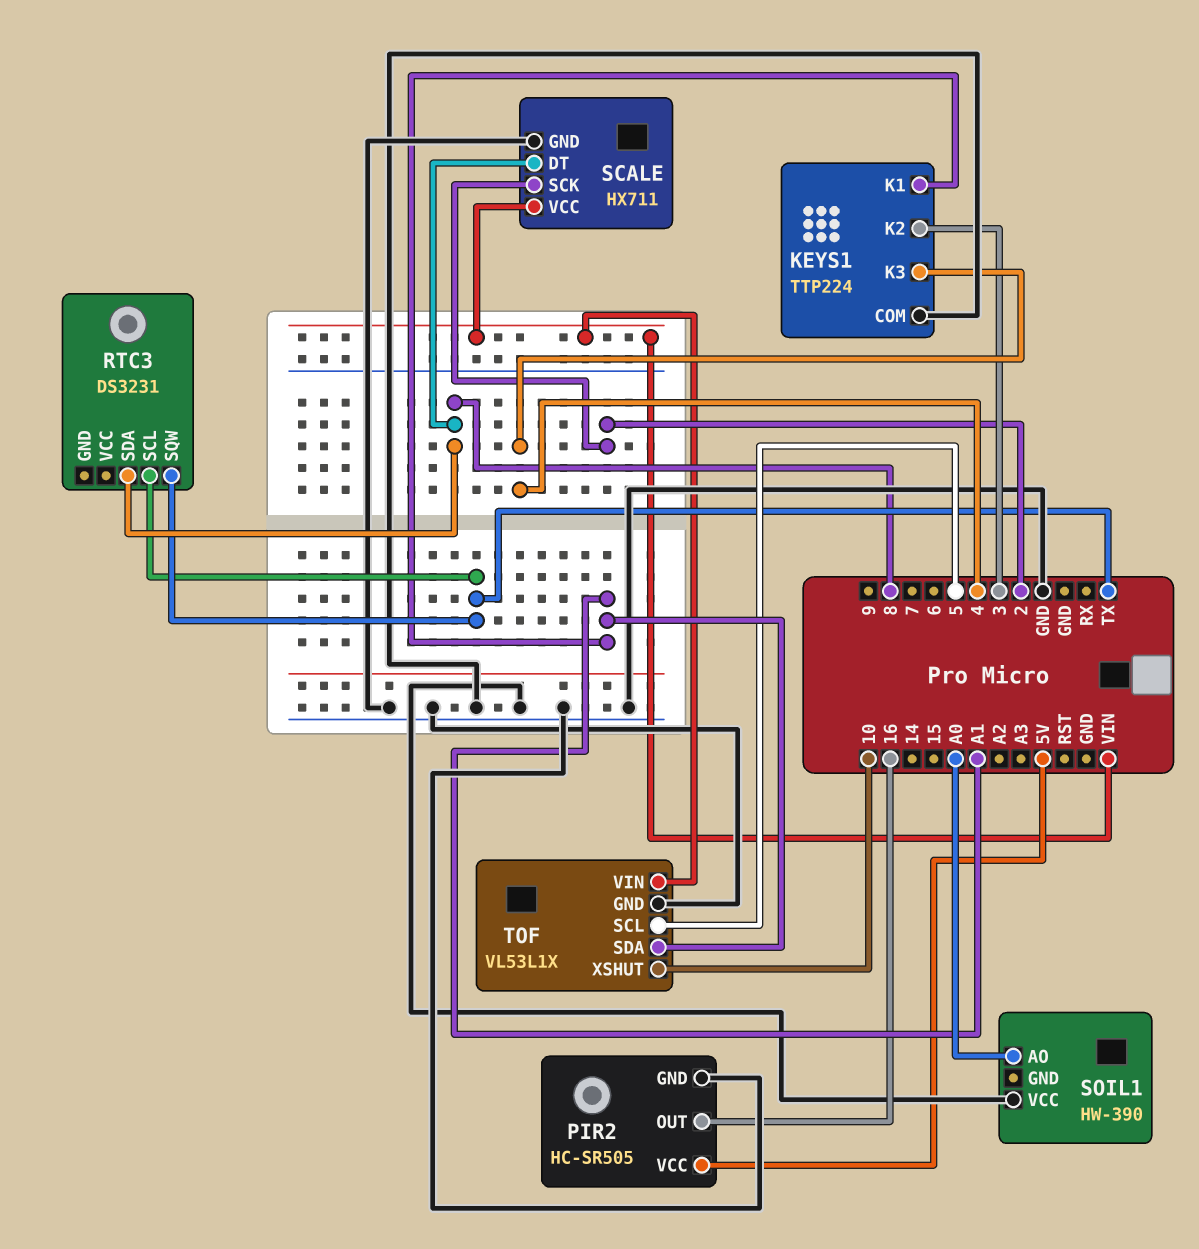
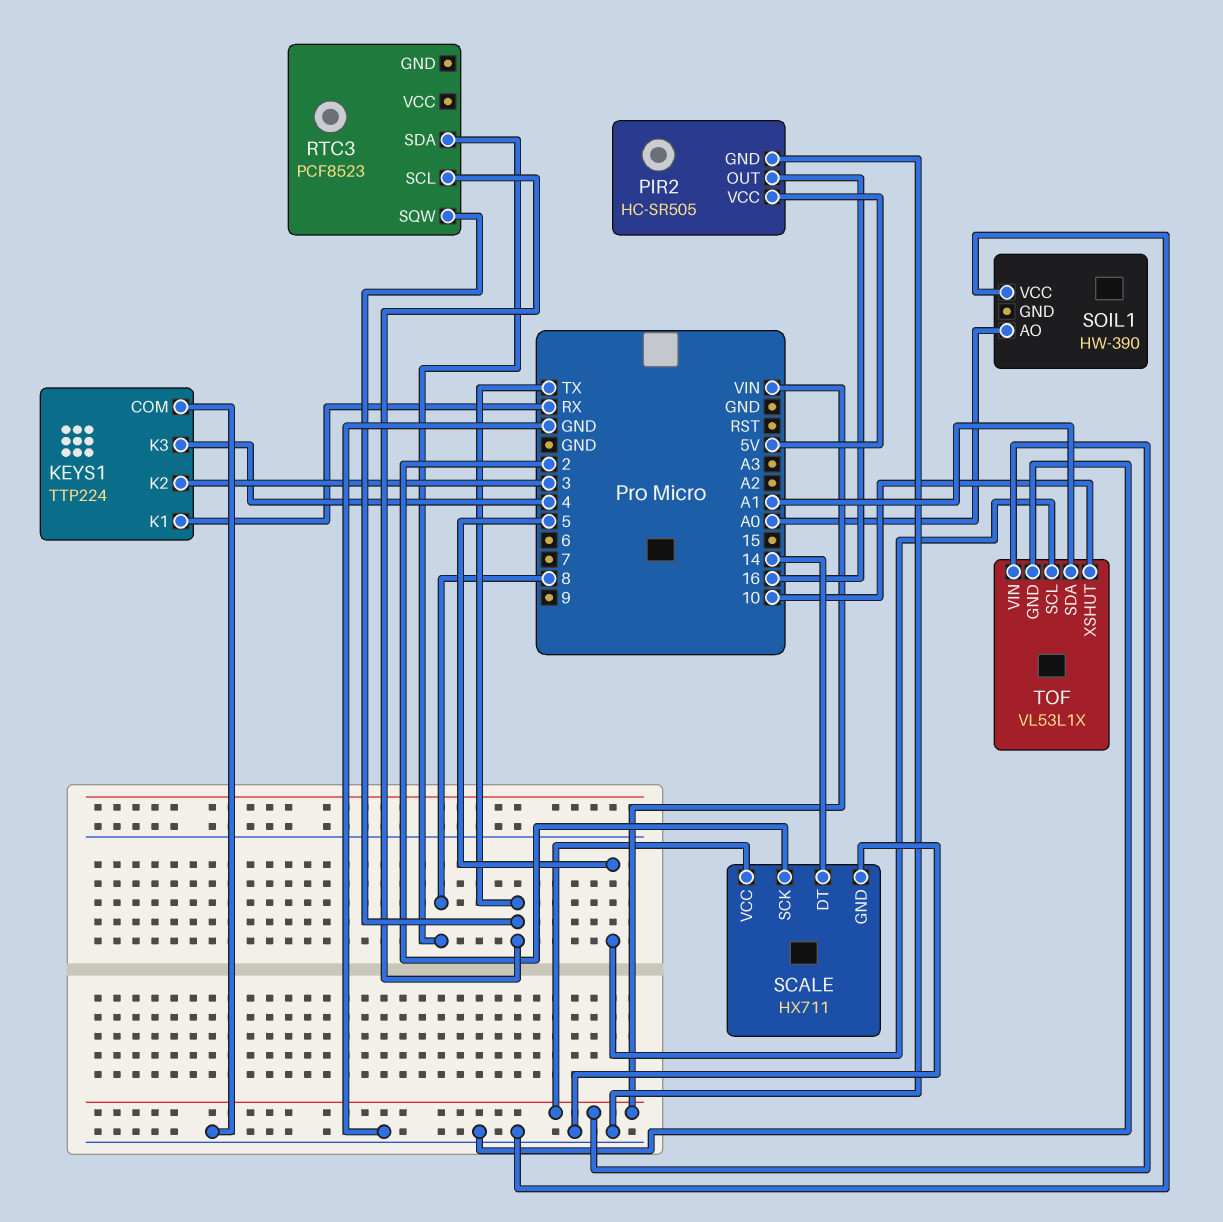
KEYS1 pin K1: A1 -> RX
RTC3: DS3231 -> PCF8523
SCALE pin DT: 8 -> 14

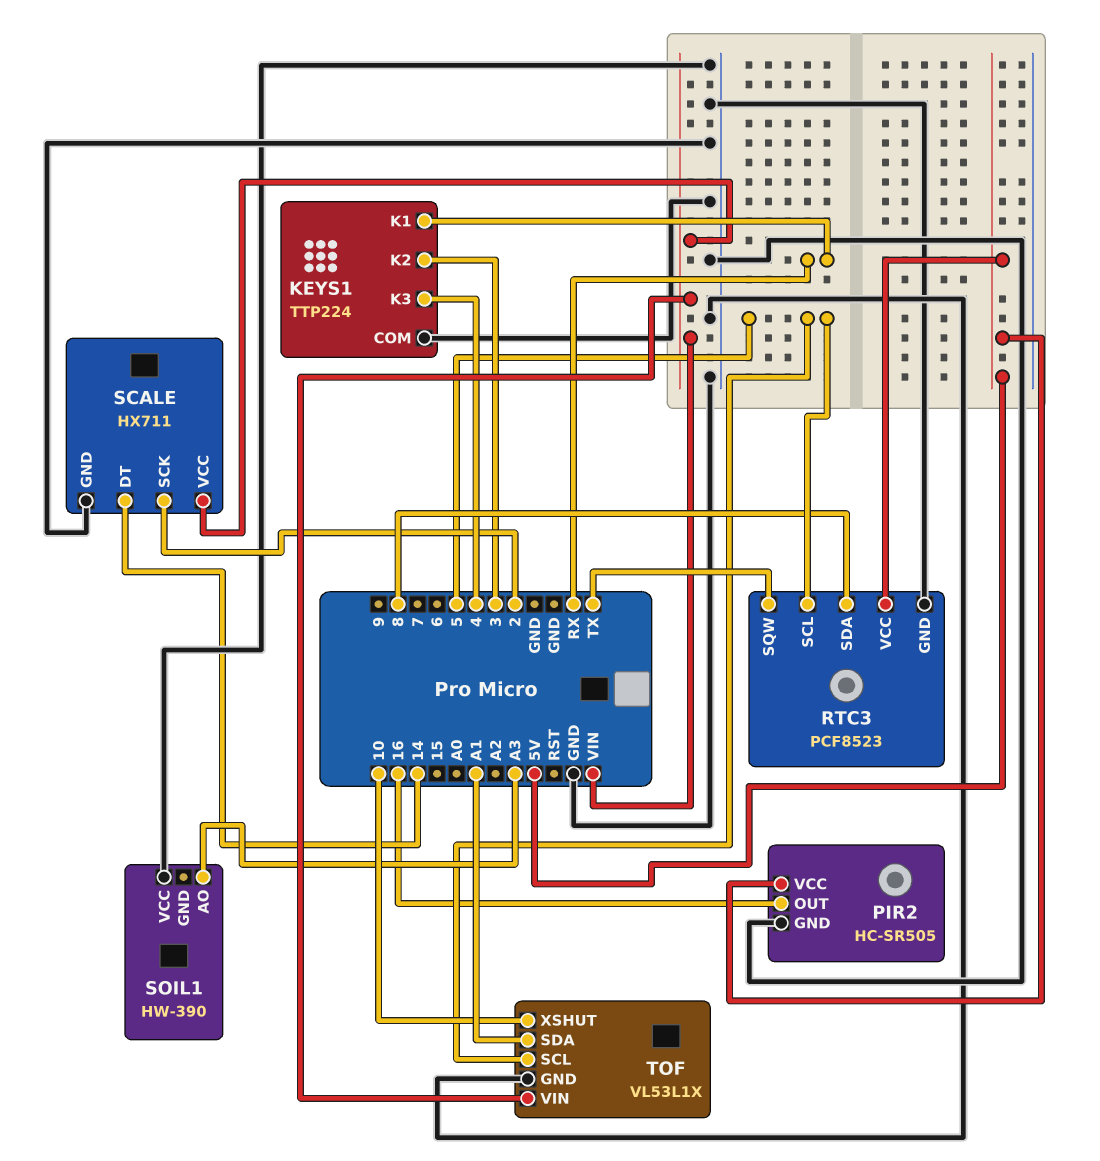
RTC3 pin GND: none -> GND
RTC3 pin SCL: TX -> 5
RTC3 pin VCC: none -> 5V
SOIL1 pin AO: A0 -> A3

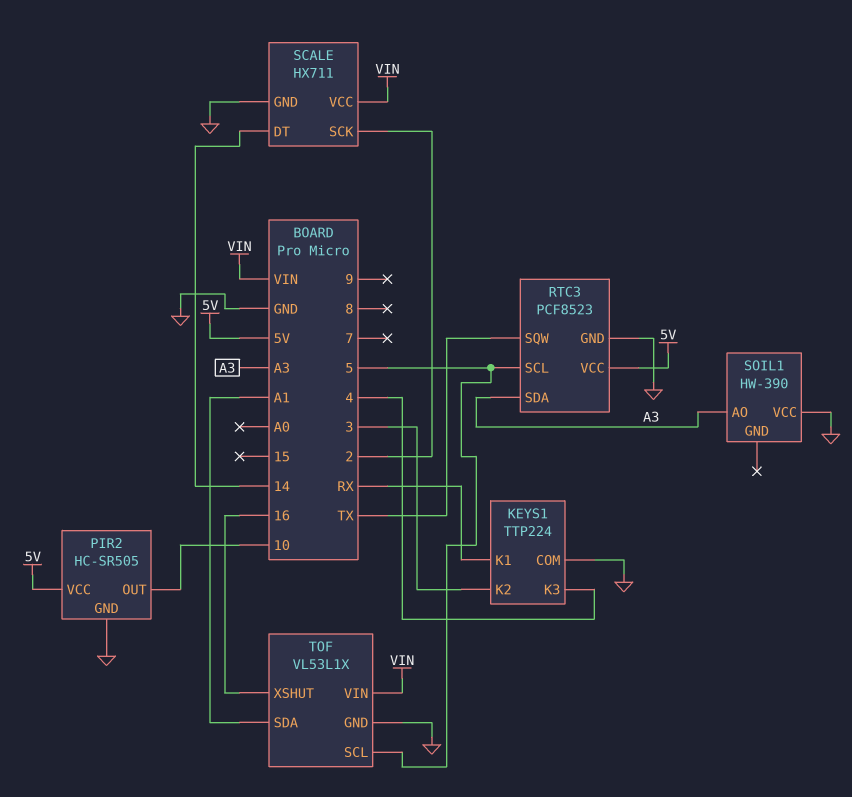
PIR2 pin OUT: 16 -> 10
RTC3 pin SDA: 8 -> A3
TOF pin XSHUT: 10 -> 16

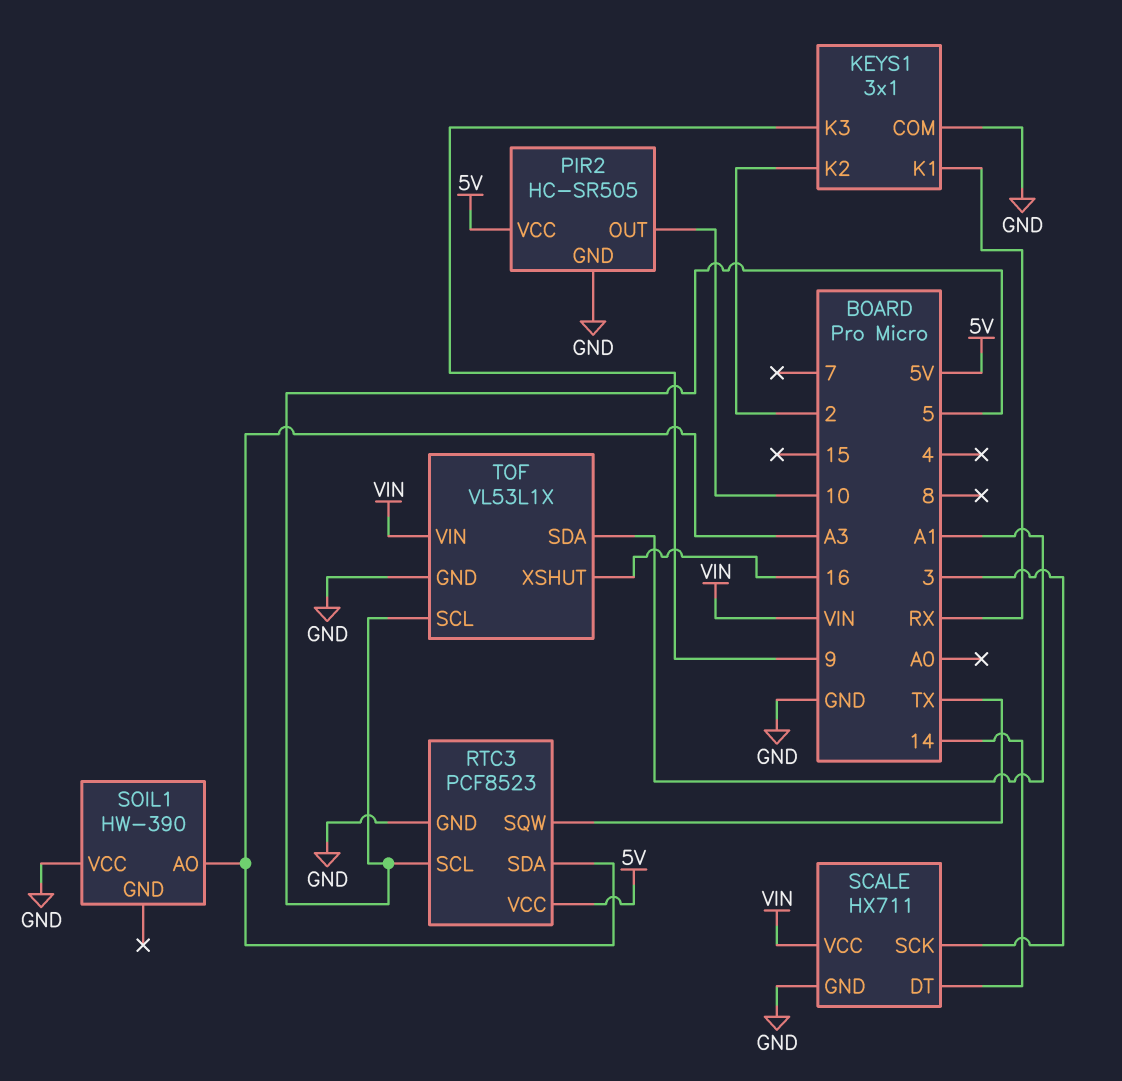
KEYS1: TTP224 -> 3x1
KEYS1 pin K2: 3 -> 2
KEYS1 pin K3: 4 -> 9
SCALE pin SCK: 2 -> 3

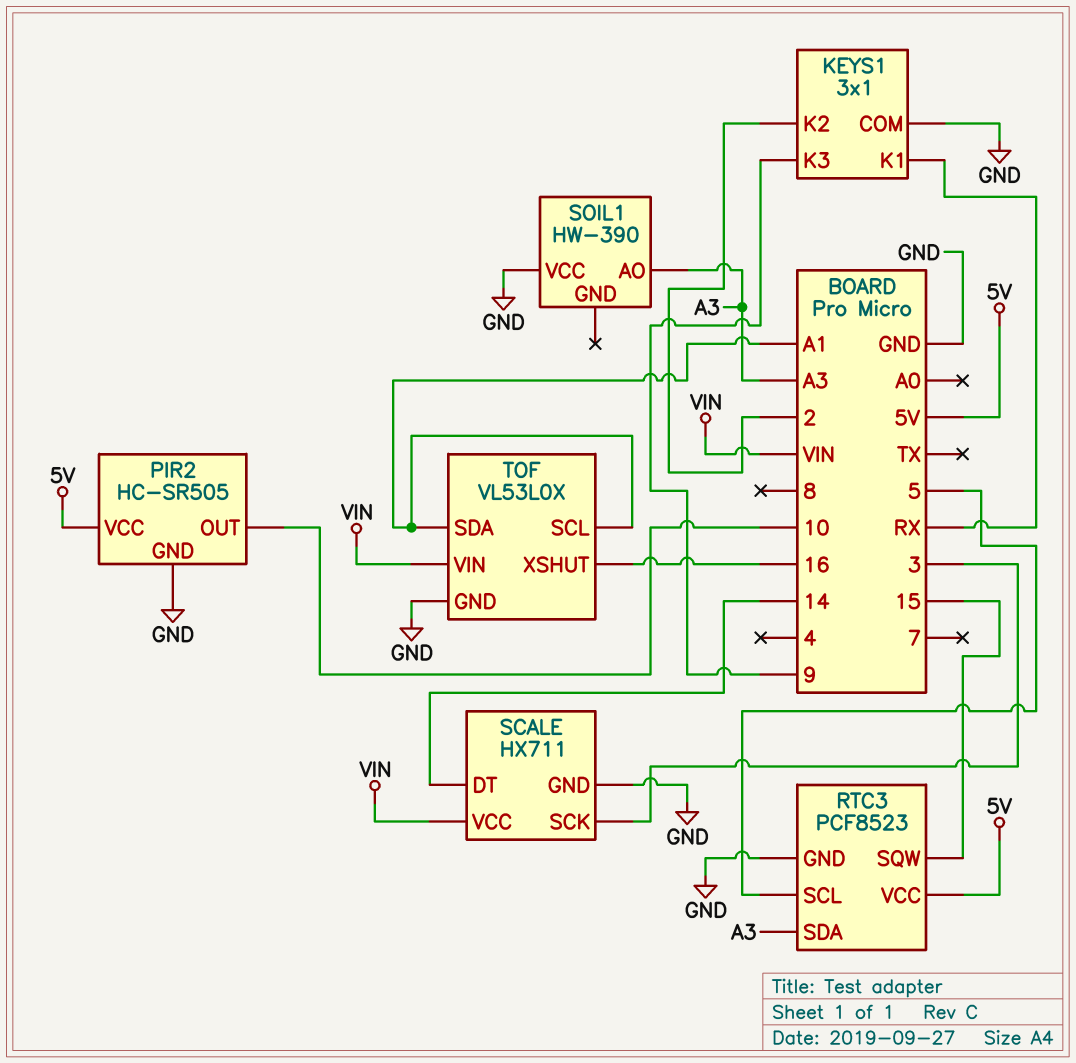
RTC3 pin SQW: TX -> 15
TOF: VL53L1X -> VL53L0X
TOF pin SCL: 5 -> A1

